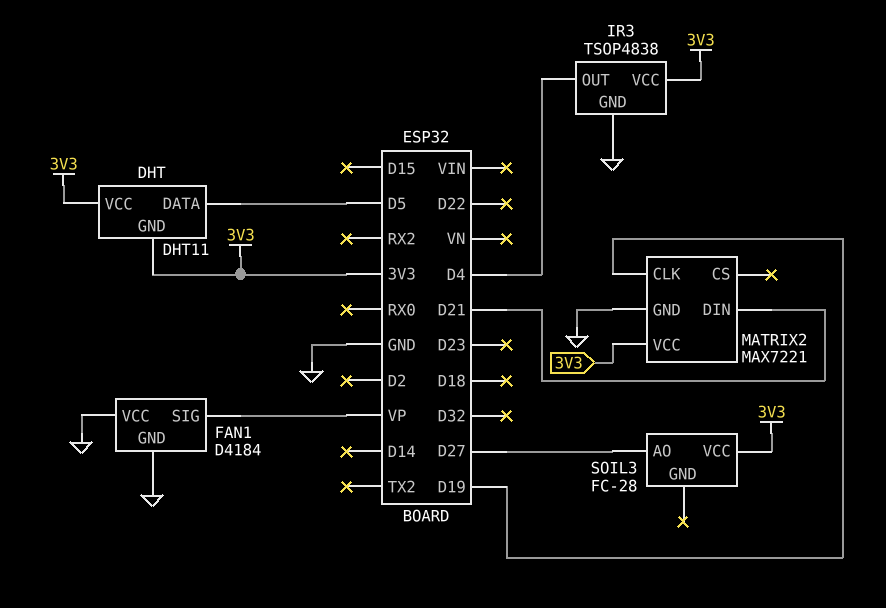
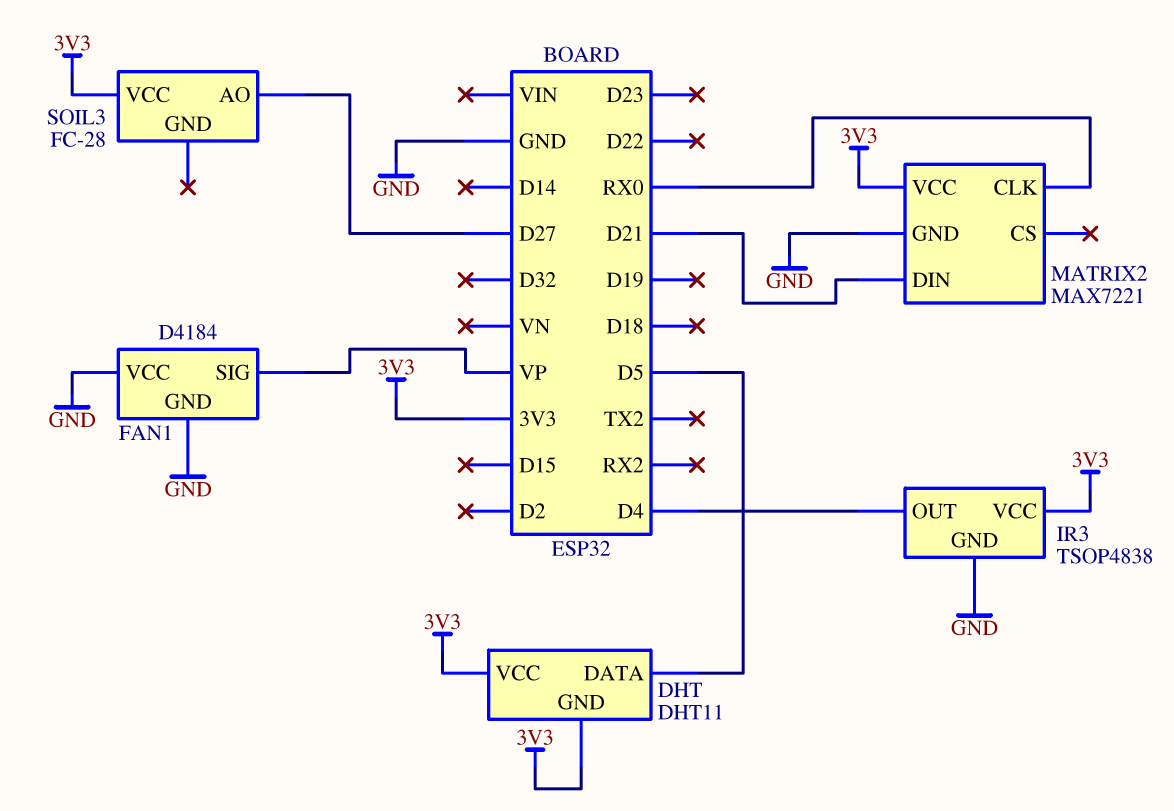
MATRIX2 pin CLK: D19 -> RX0

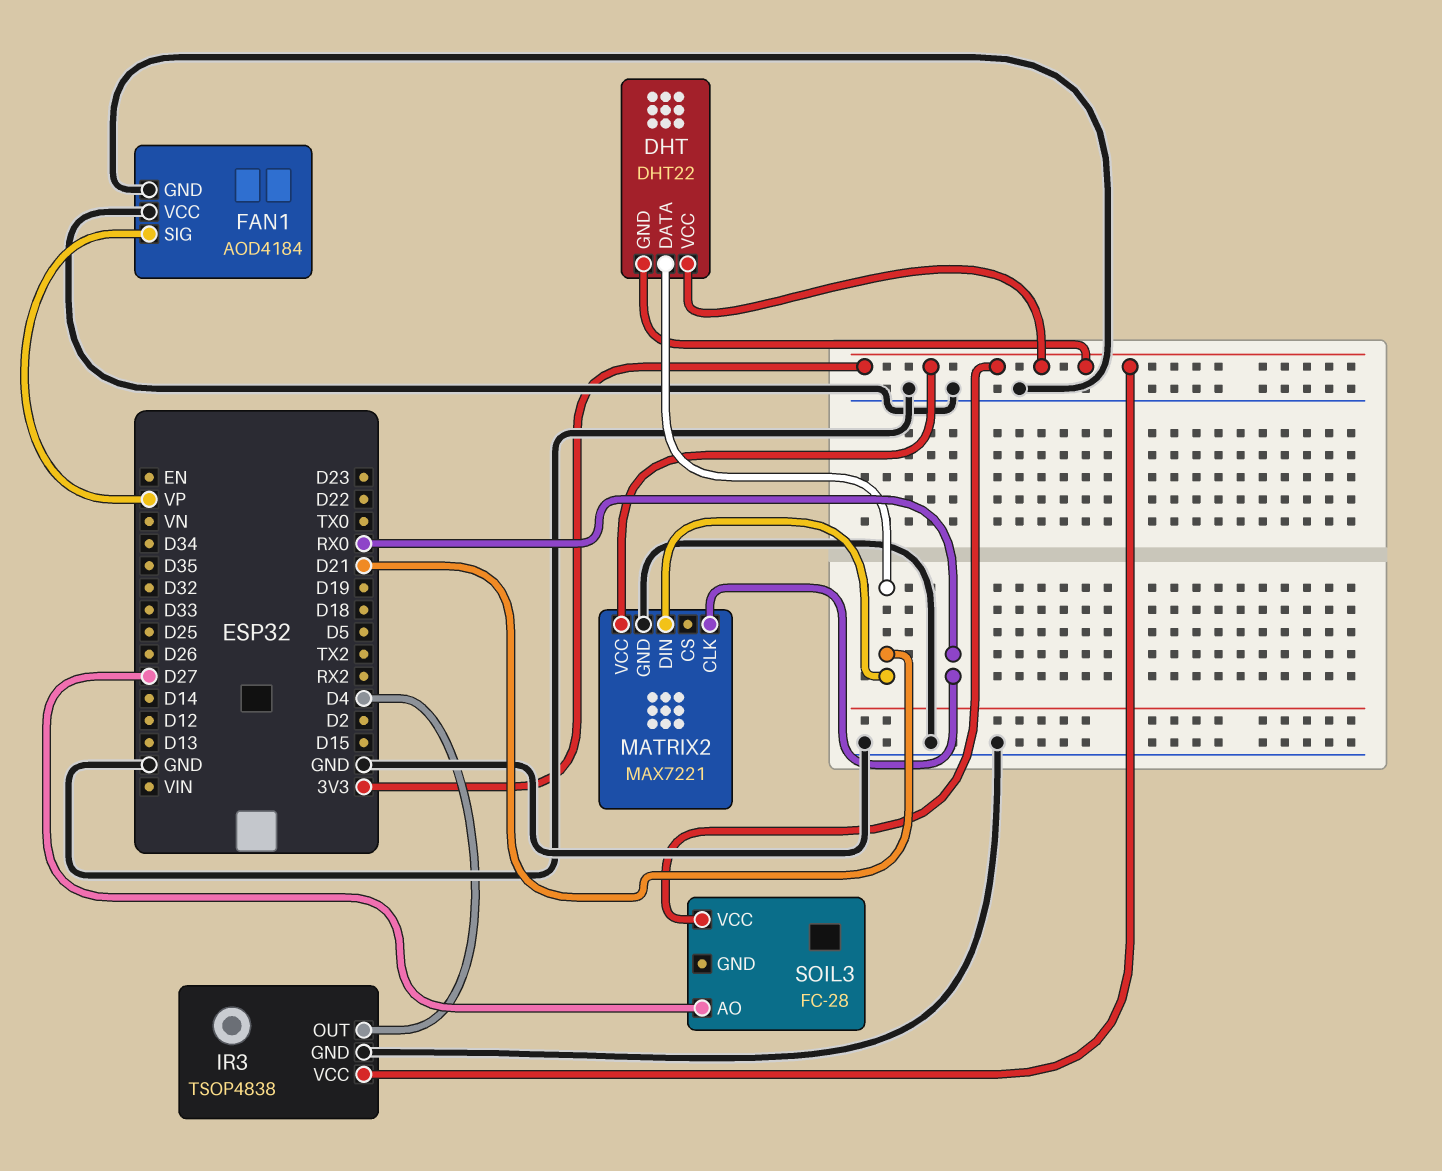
DHT: DHT11 -> DHT22
DHT pin DATA: D5 -> D21
FAN1: D4184 -> AOD4184

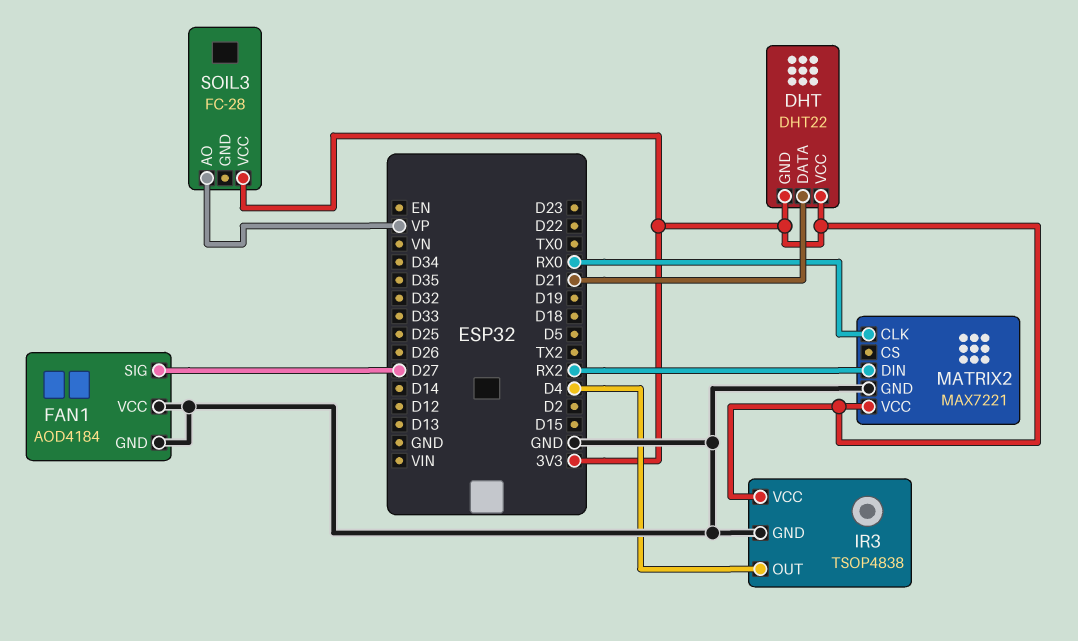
FAN1 pin SIG: VP -> D27
MATRIX2 pin DIN: D21 -> RX2
SOIL3 pin AO: D27 -> VP

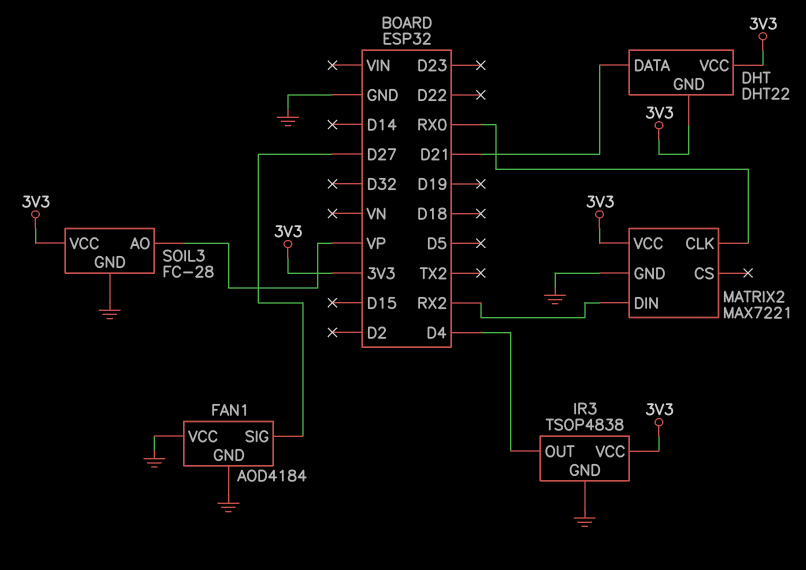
SOIL3 pin GND: none -> GND

